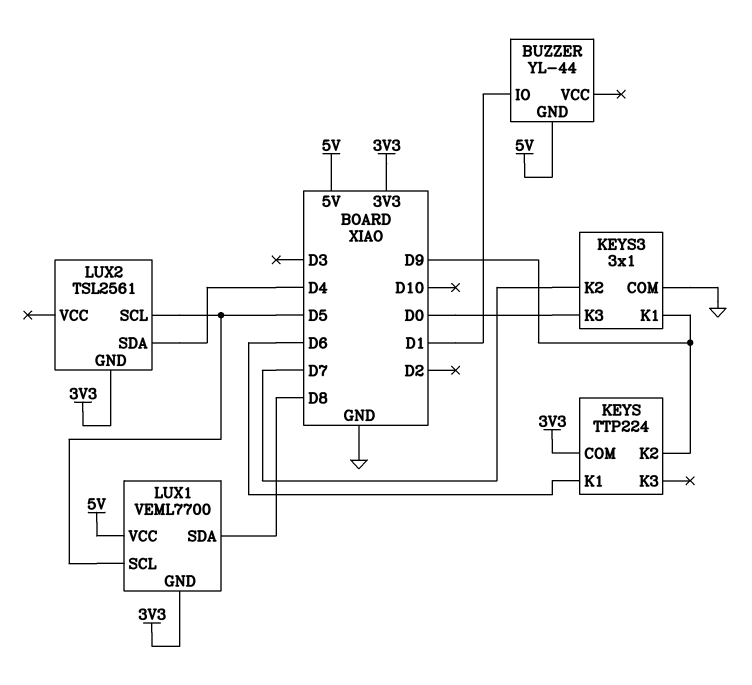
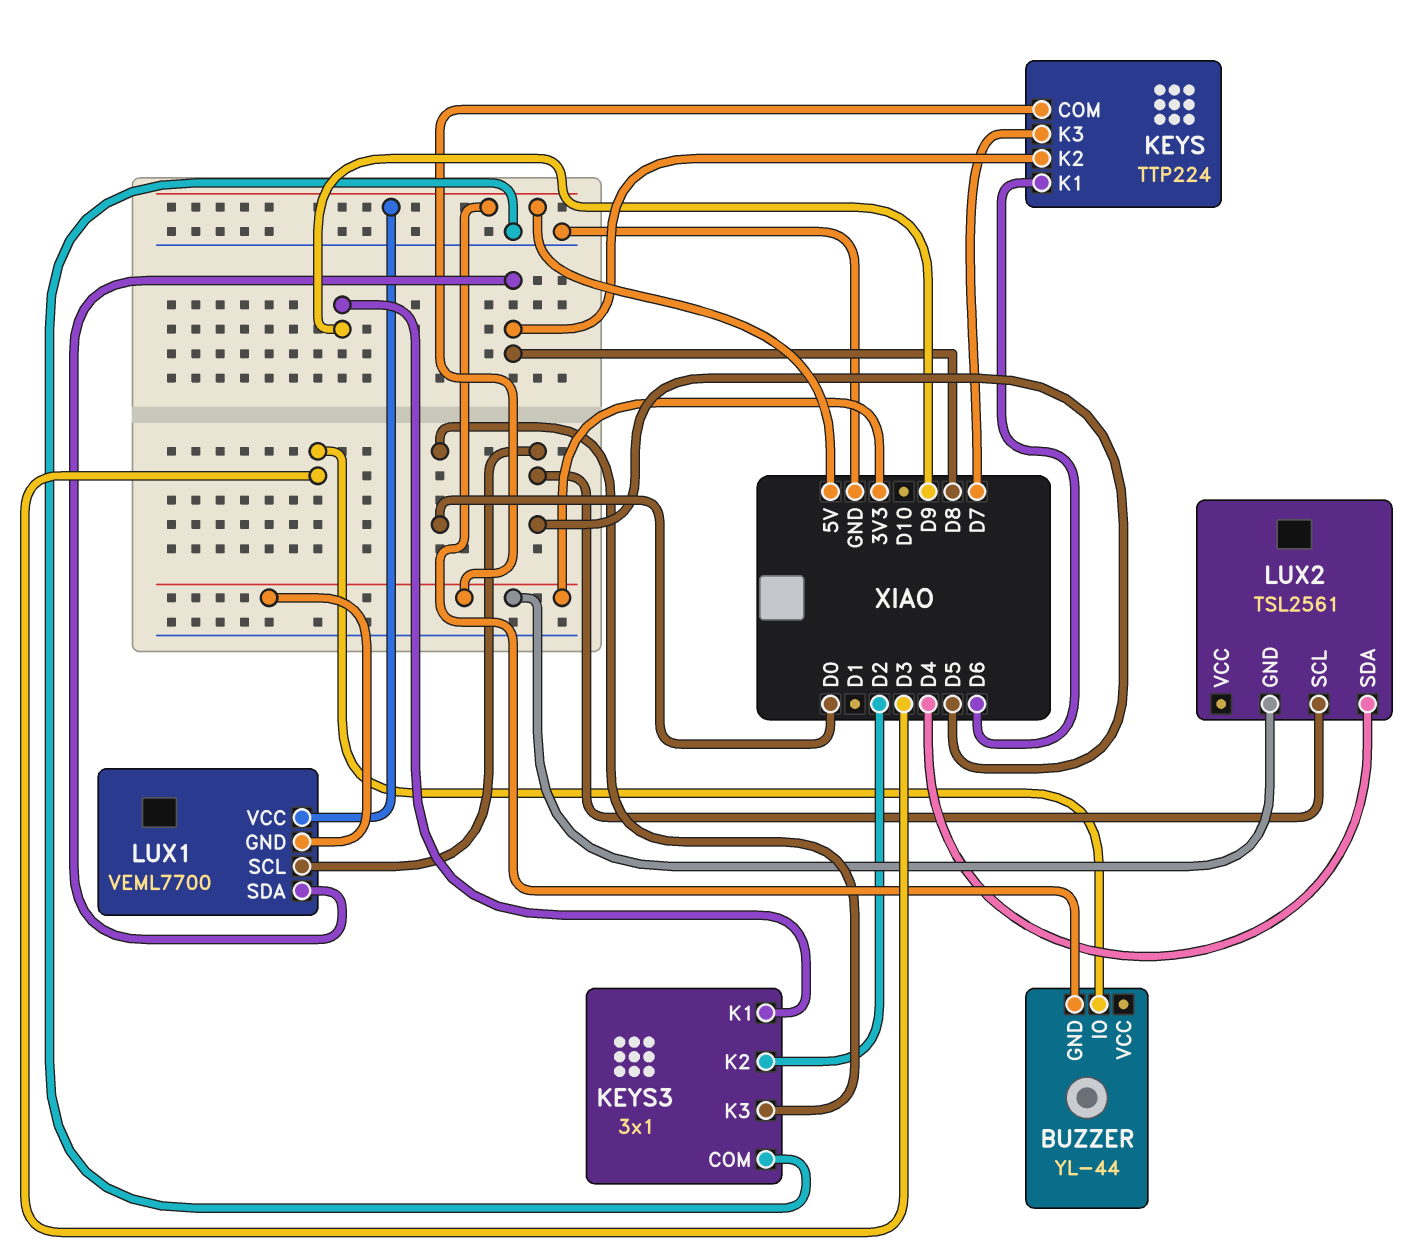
BUZZER pin IO: D1 -> D3
KEYS pin K2: D9 -> D8
KEYS pin K3: none -> D7
KEYS3 pin K2: D7 -> D2

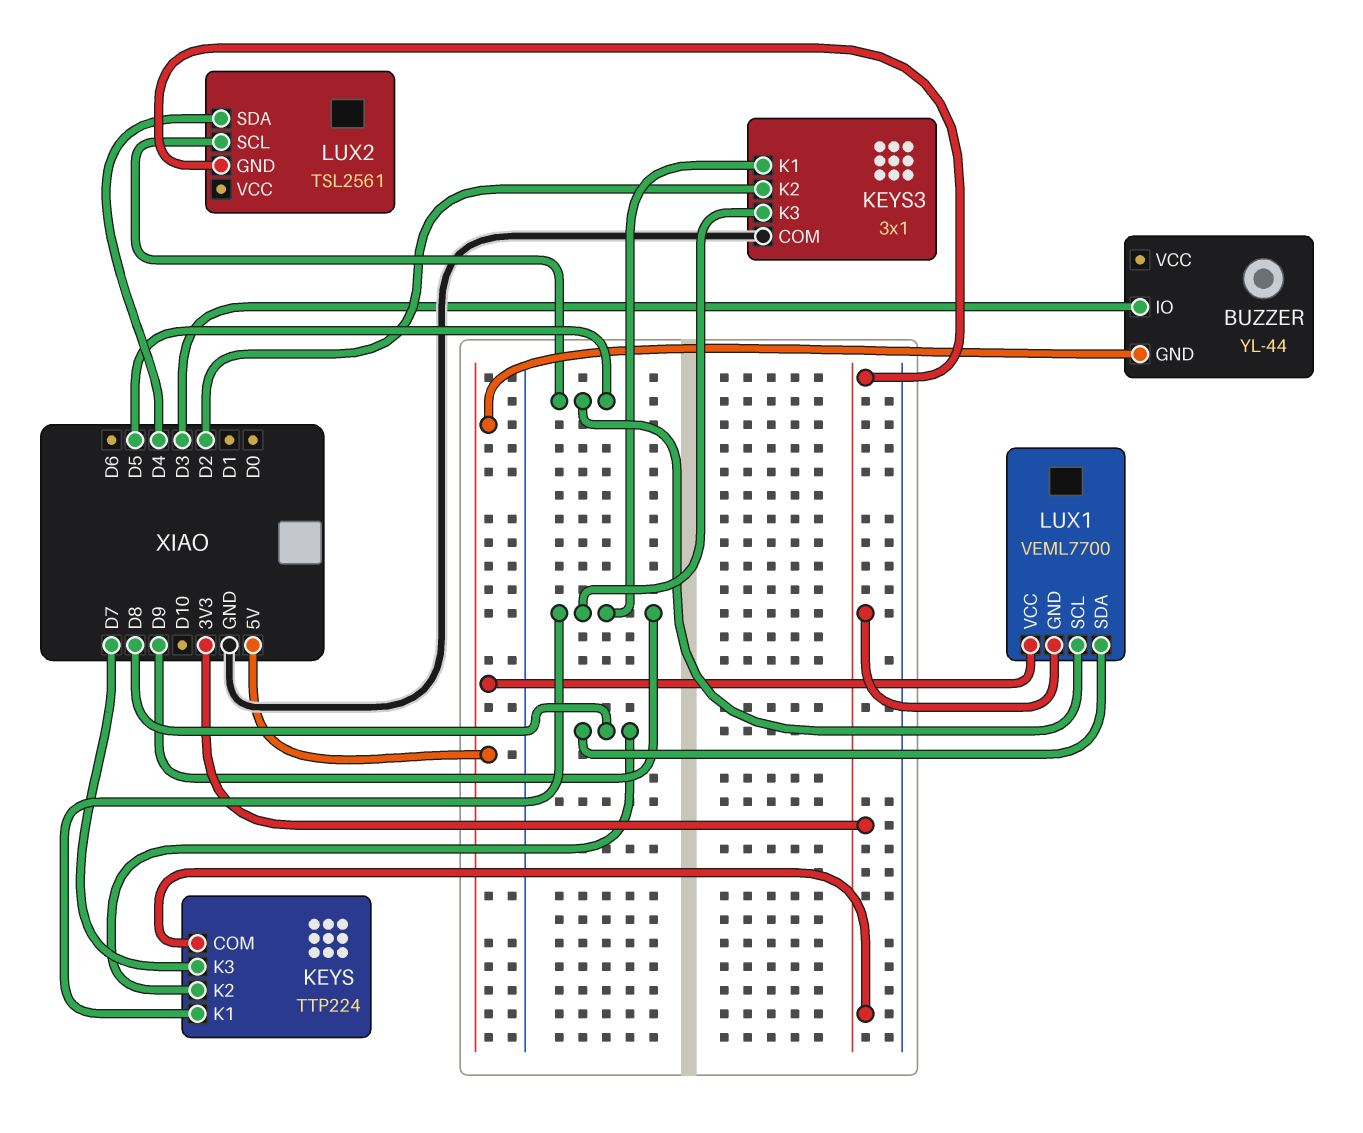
KEYS pin K1: D6 -> D9
KEYS3 pin K3: D0 -> D9

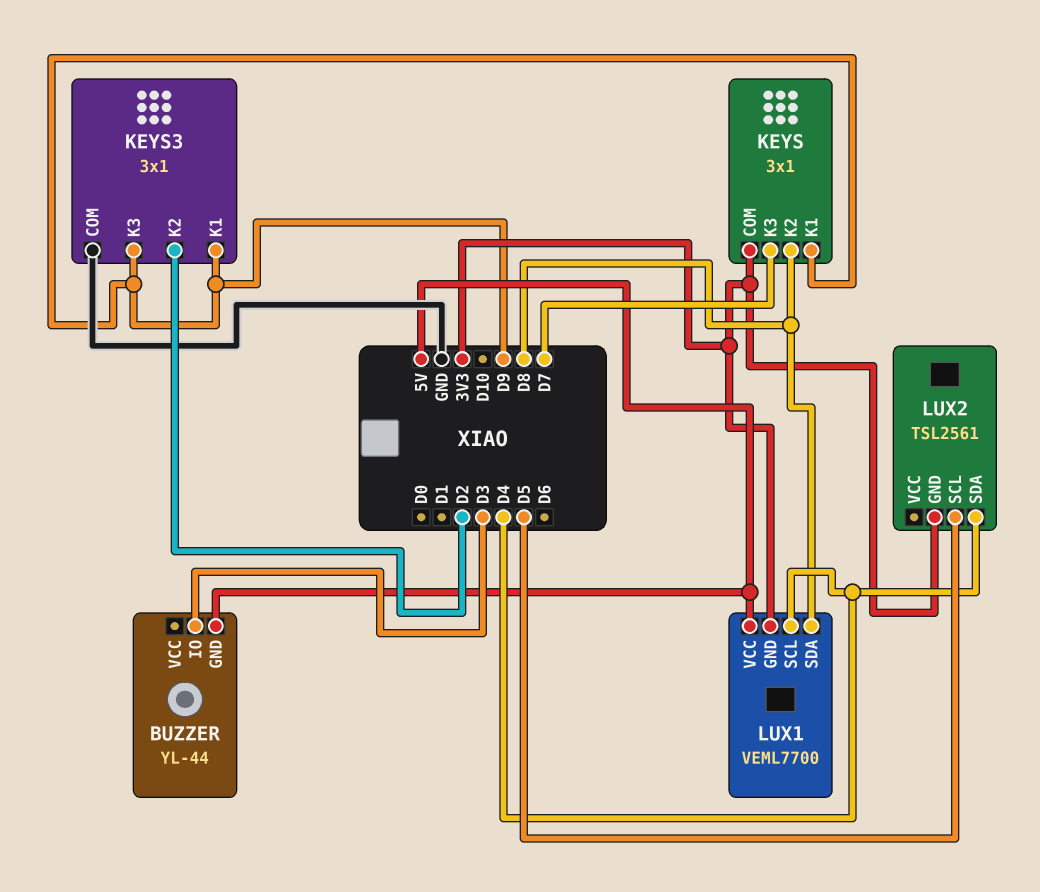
KEYS: TTP224 -> 3x1
LUX1 pin SCL: D5 -> D4

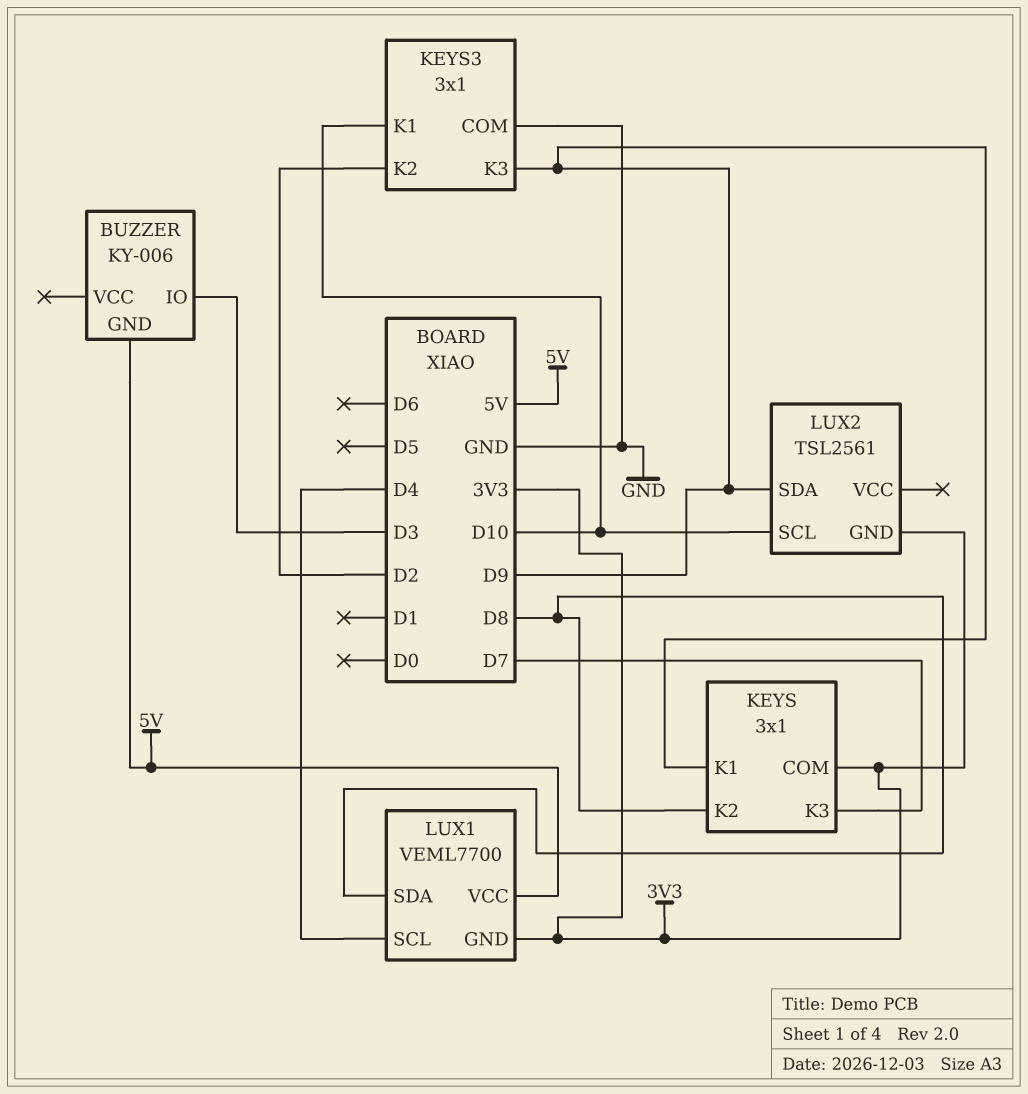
BUZZER: YL-44 -> KY-006
KEYS3 pin K1: D9 -> D10
LUX2 pin SCL: D5 -> D10
LUX2 pin SDA: D4 -> D9

